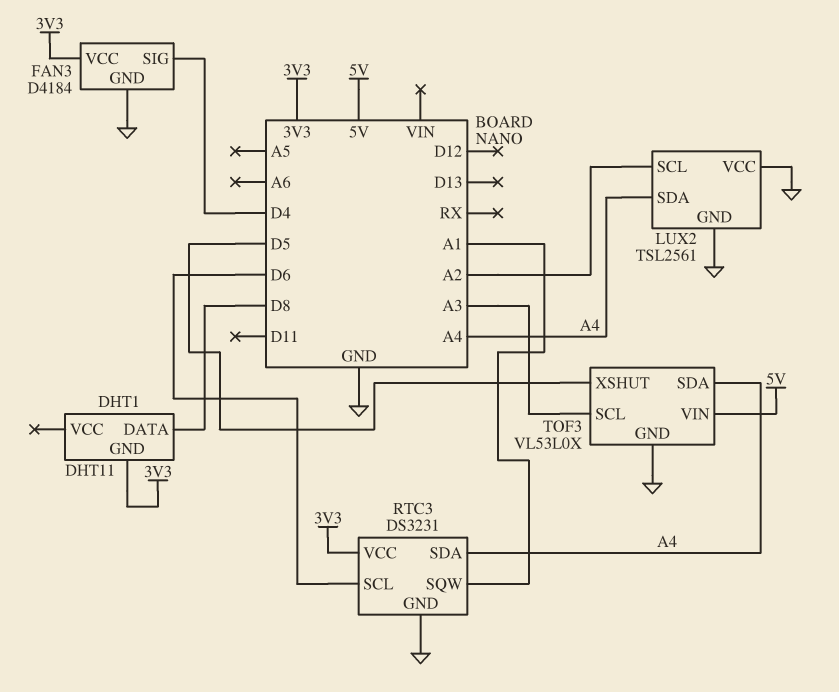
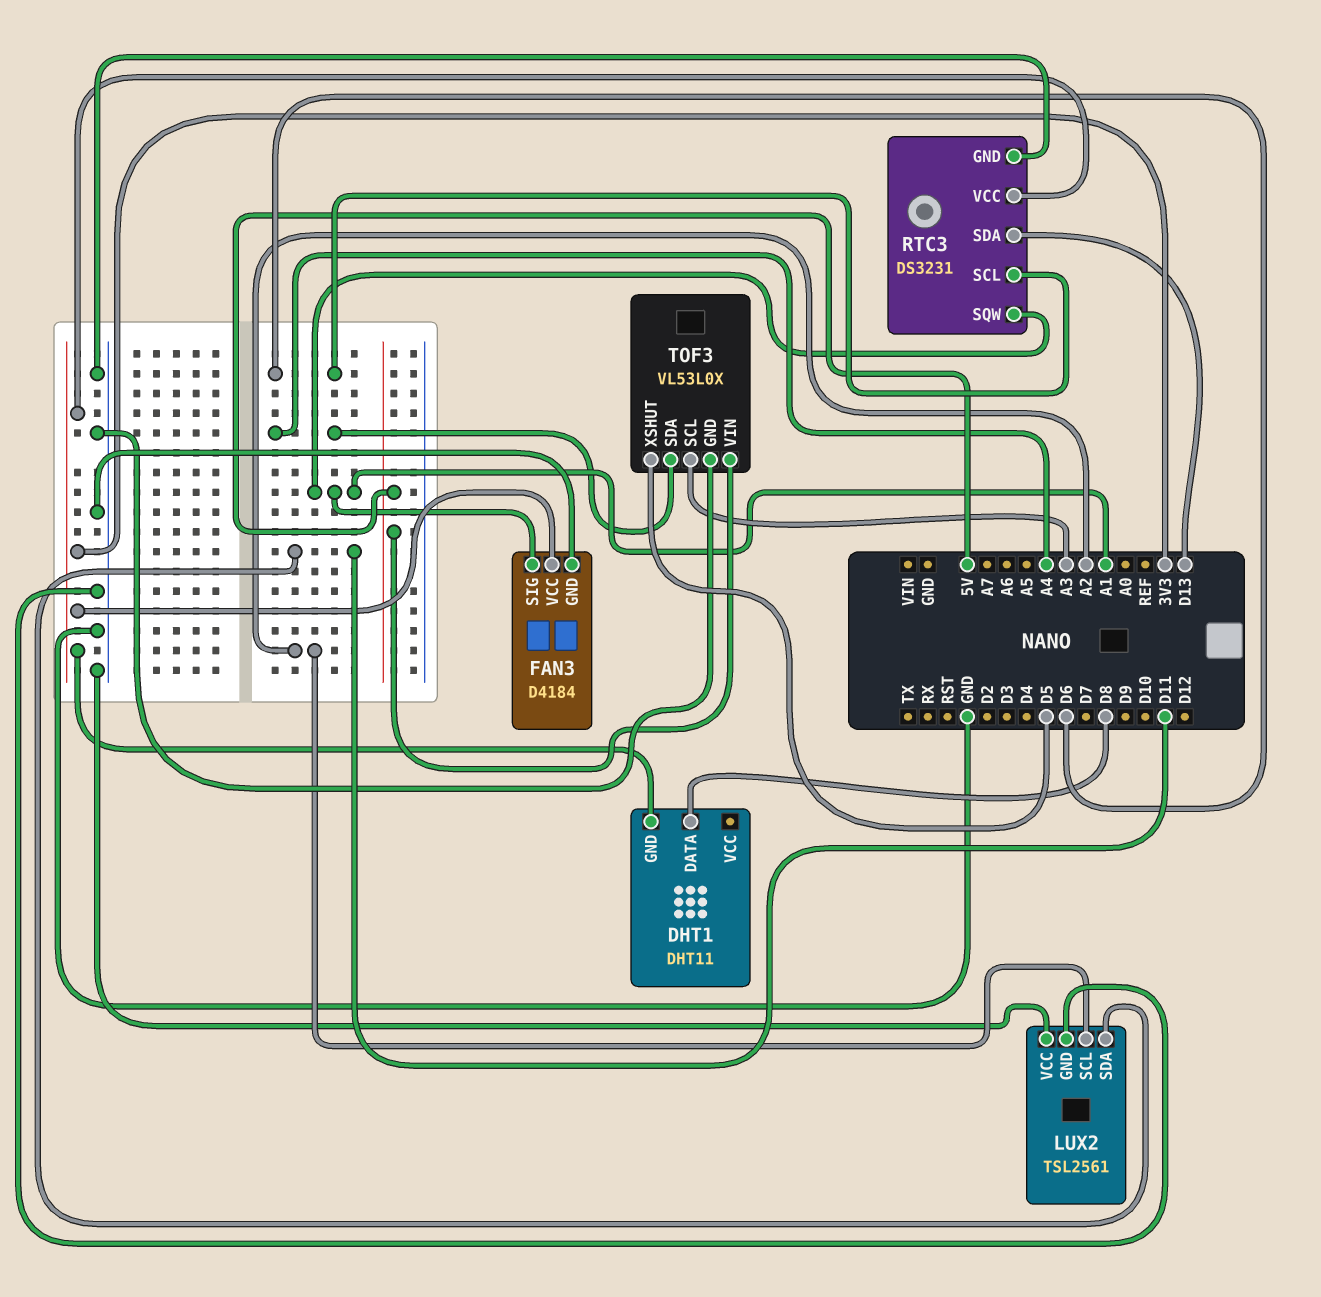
FAN3 pin SIG: D4 -> A1
LUX2 pin SDA: A4 -> D11
RTC3 pin SDA: A4 -> D13

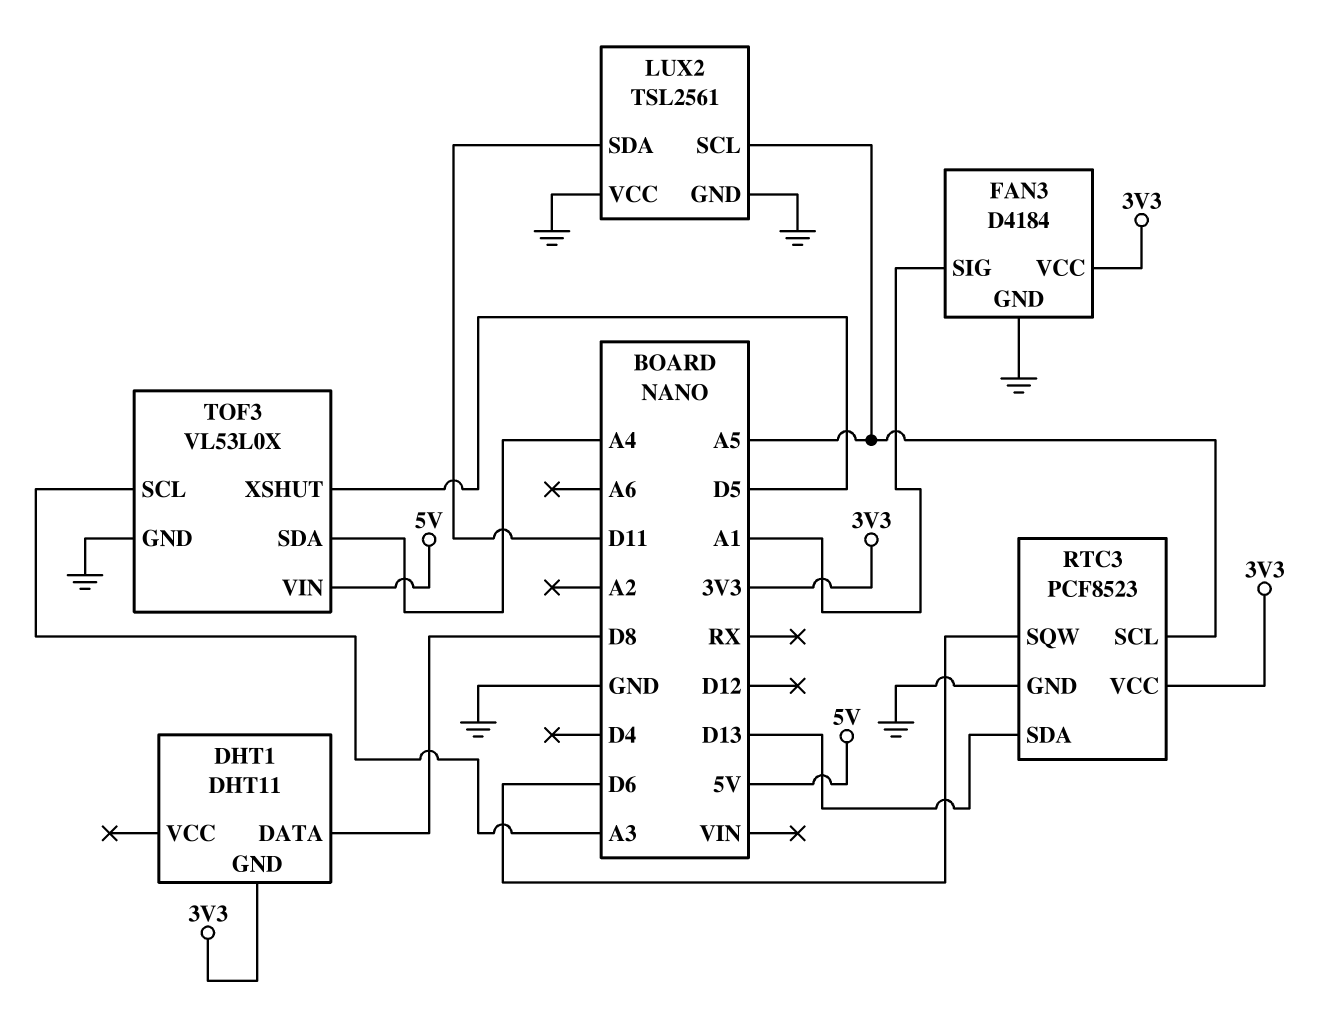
LUX2 pin SCL: A2 -> A5
RTC3: DS3231 -> PCF8523
RTC3 pin SCL: D6 -> A5
RTC3 pin SQW: A1 -> D6

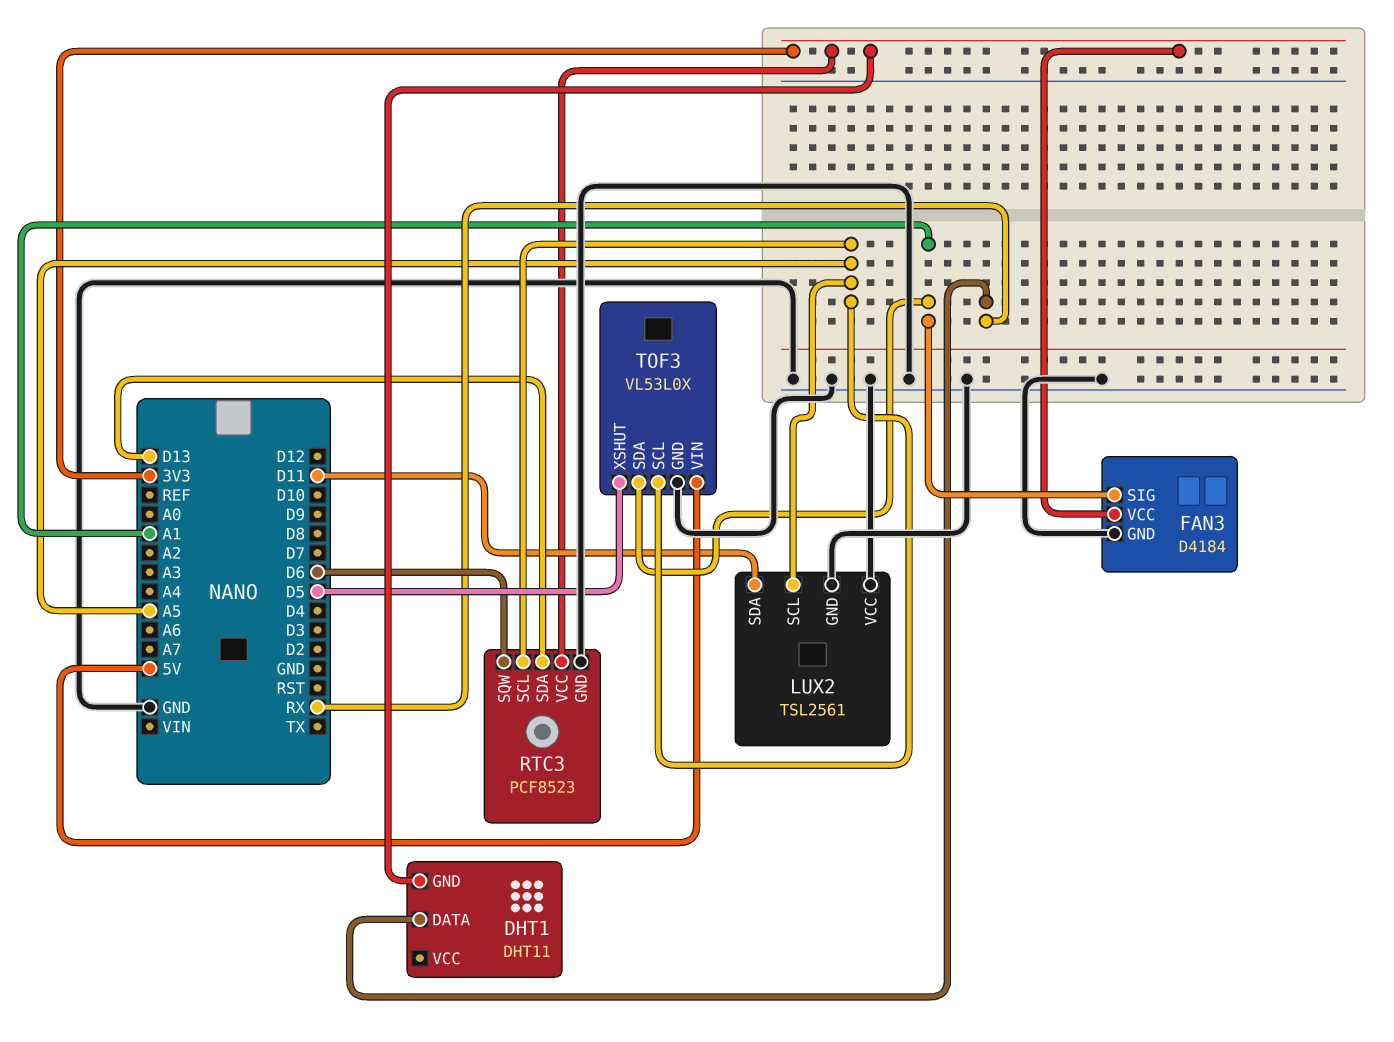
DHT1 pin DATA: D8 -> RX
TOF3 pin SCL: A3 -> A5
TOF3 pin SDA: A4 -> A1

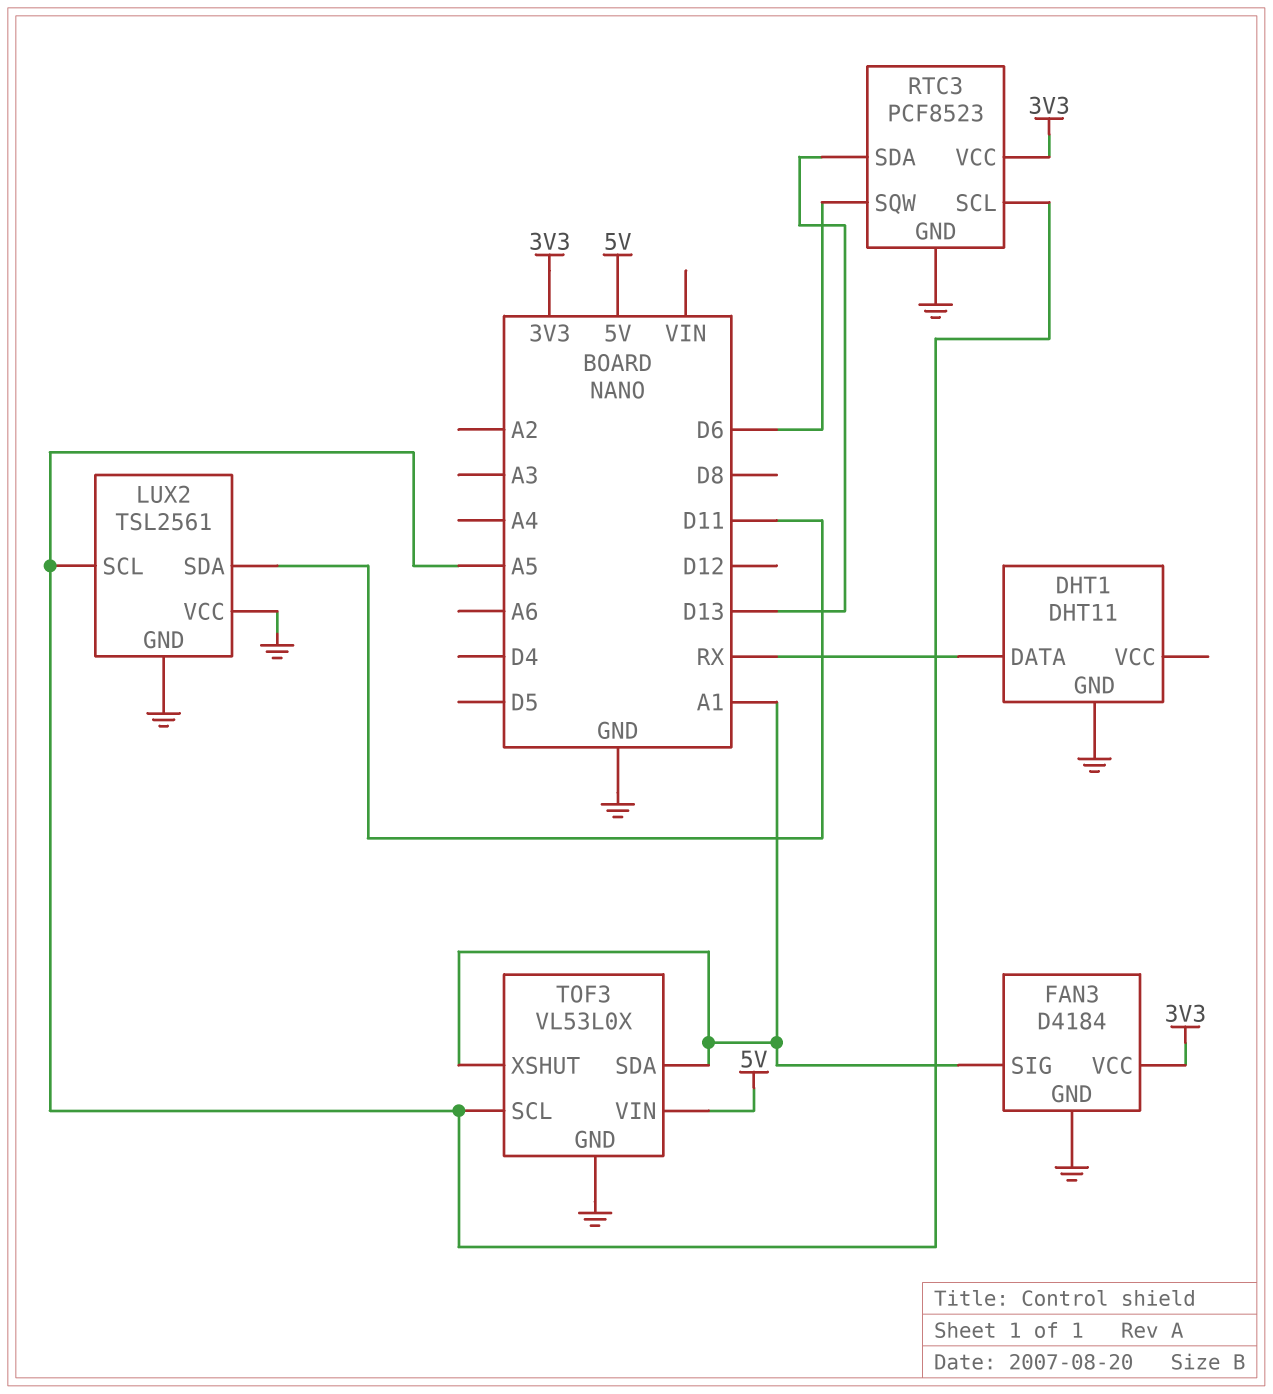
DHT1 pin GND: 3V3 -> GND
TOF3 pin XSHUT: D5 -> A1

